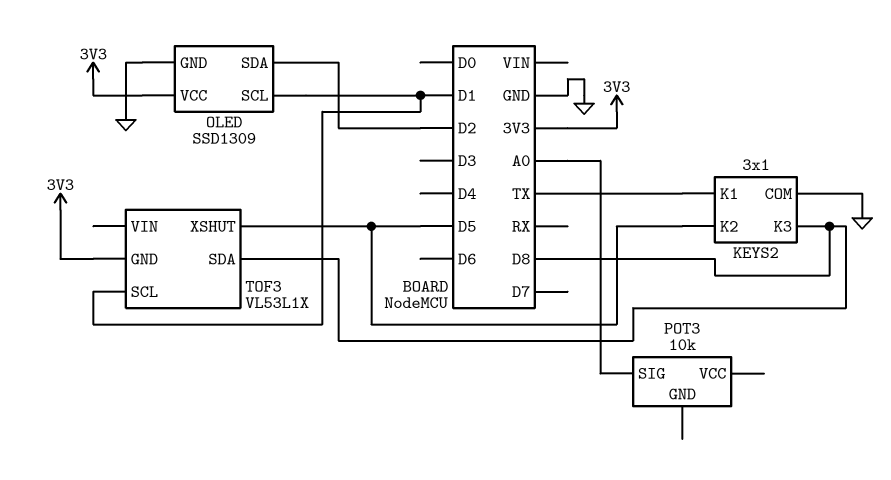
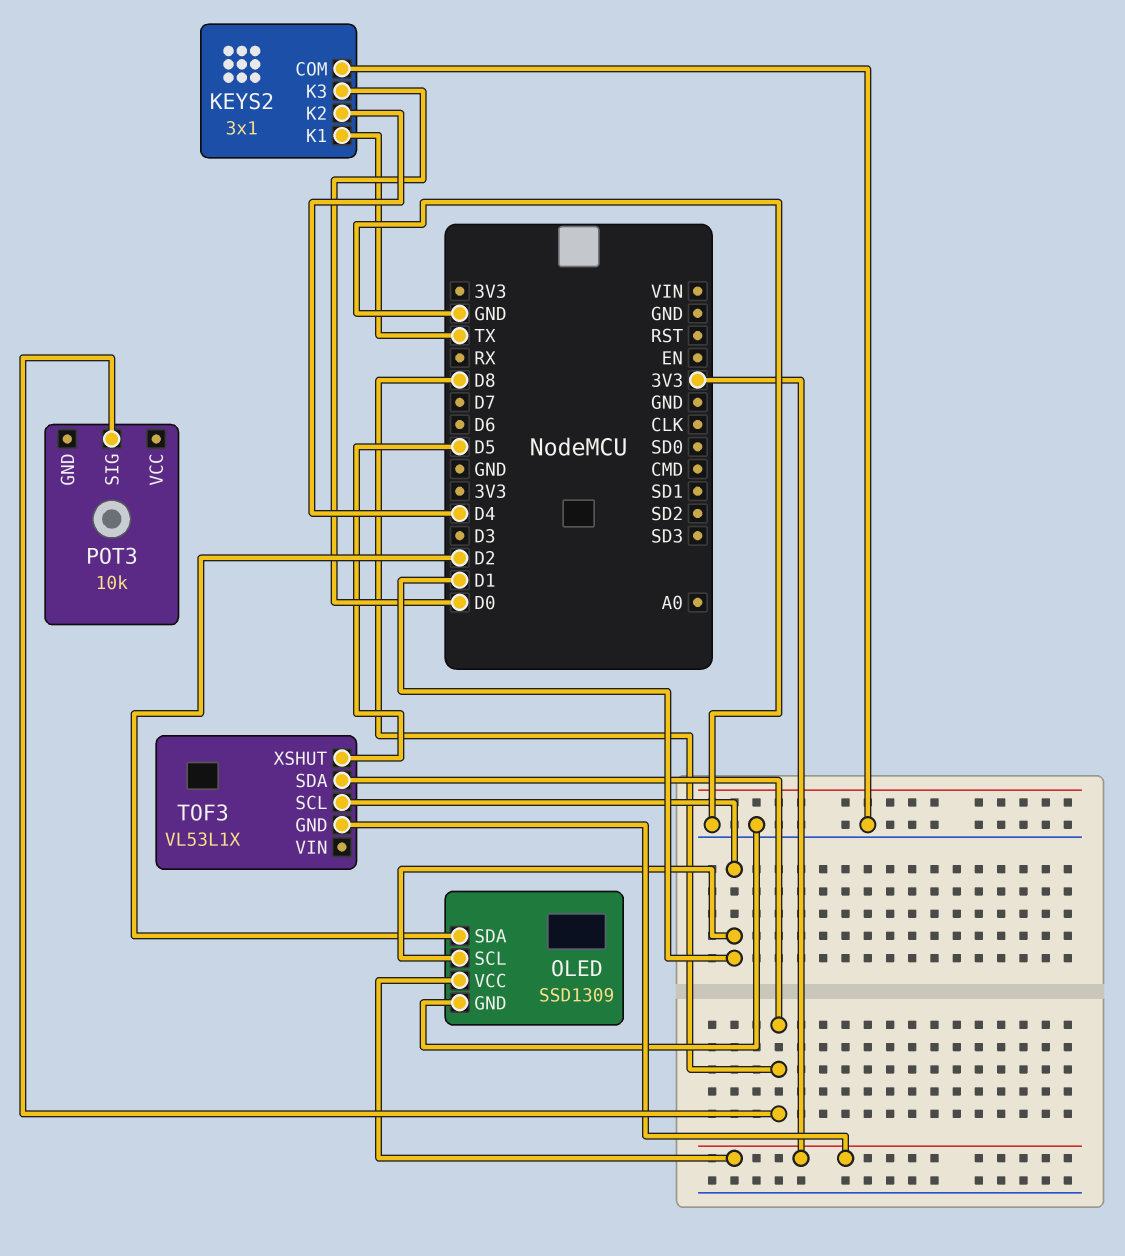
KEYS2 pin K2: D5 -> D4
KEYS2 pin K3: D8 -> D0
POT3 pin SIG: A0 -> D8

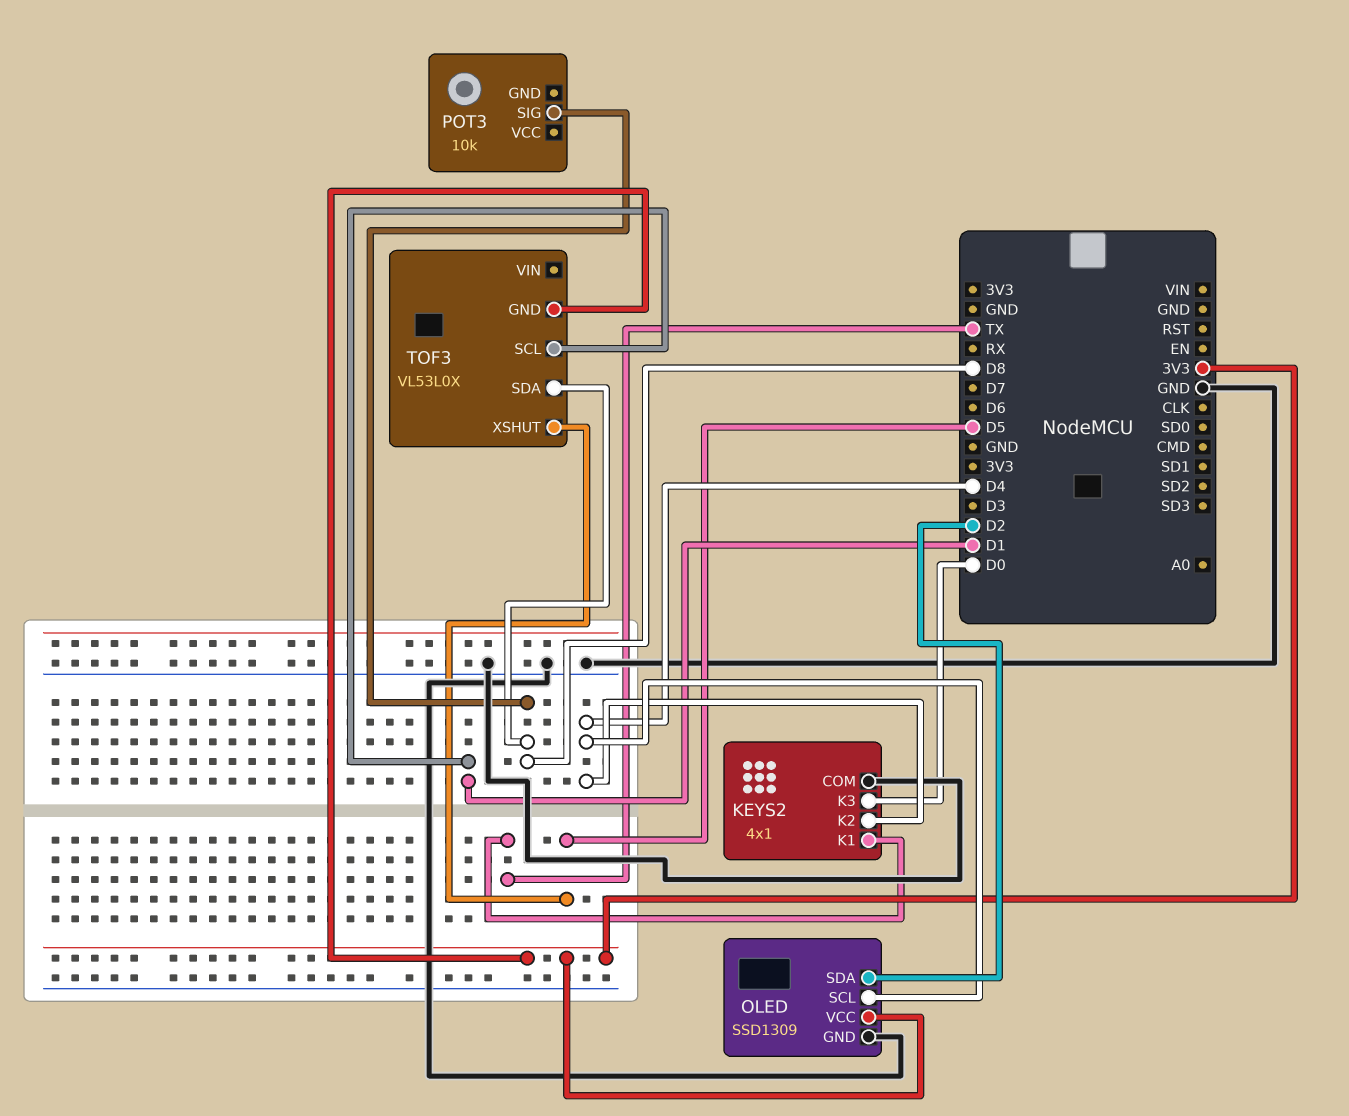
KEYS2: 3x1 -> 4x1
OLED pin SCL: D1 -> D4
TOF3: VL53L1X -> VL53L0X

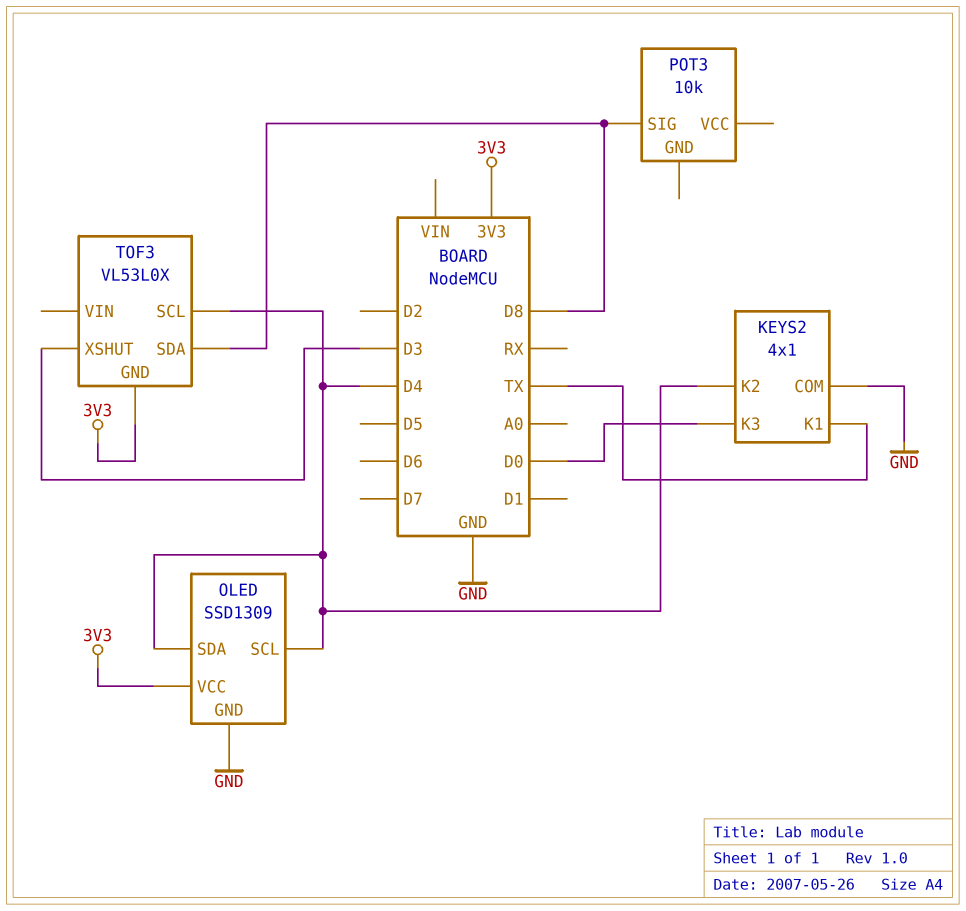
OLED pin SDA: D2 -> D4
TOF3 pin SCL: D1 -> D4
TOF3 pin XSHUT: D5 -> D3

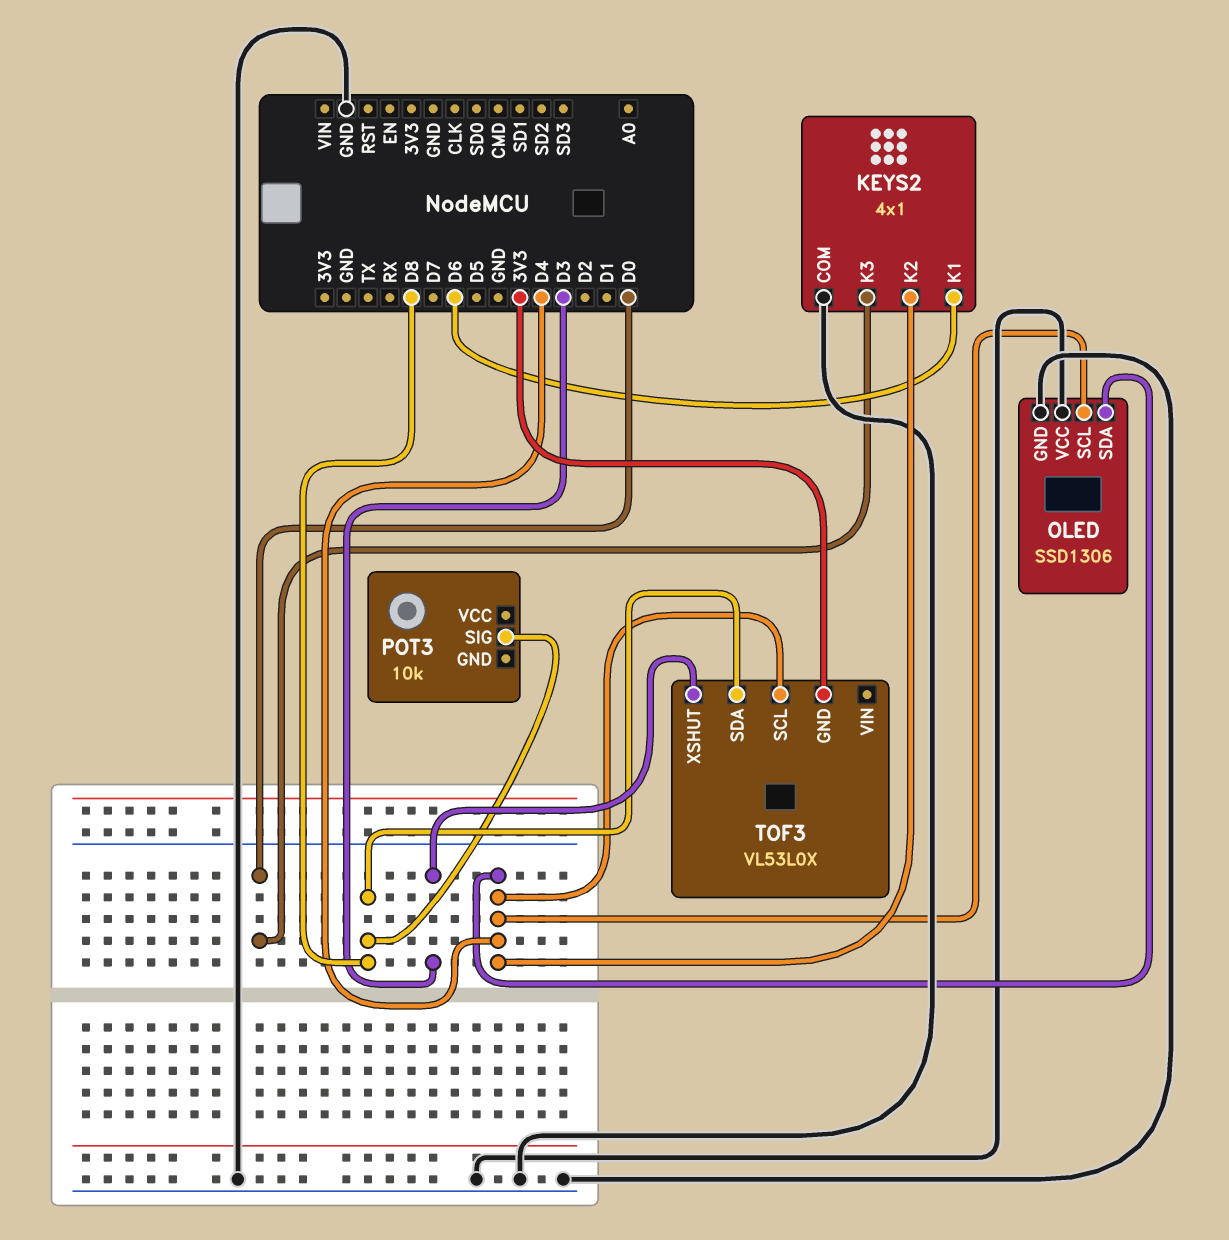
KEYS2 pin K1: TX -> D6
OLED: SSD1309 -> SSD1306
OLED pin VCC: 3V3 -> GND

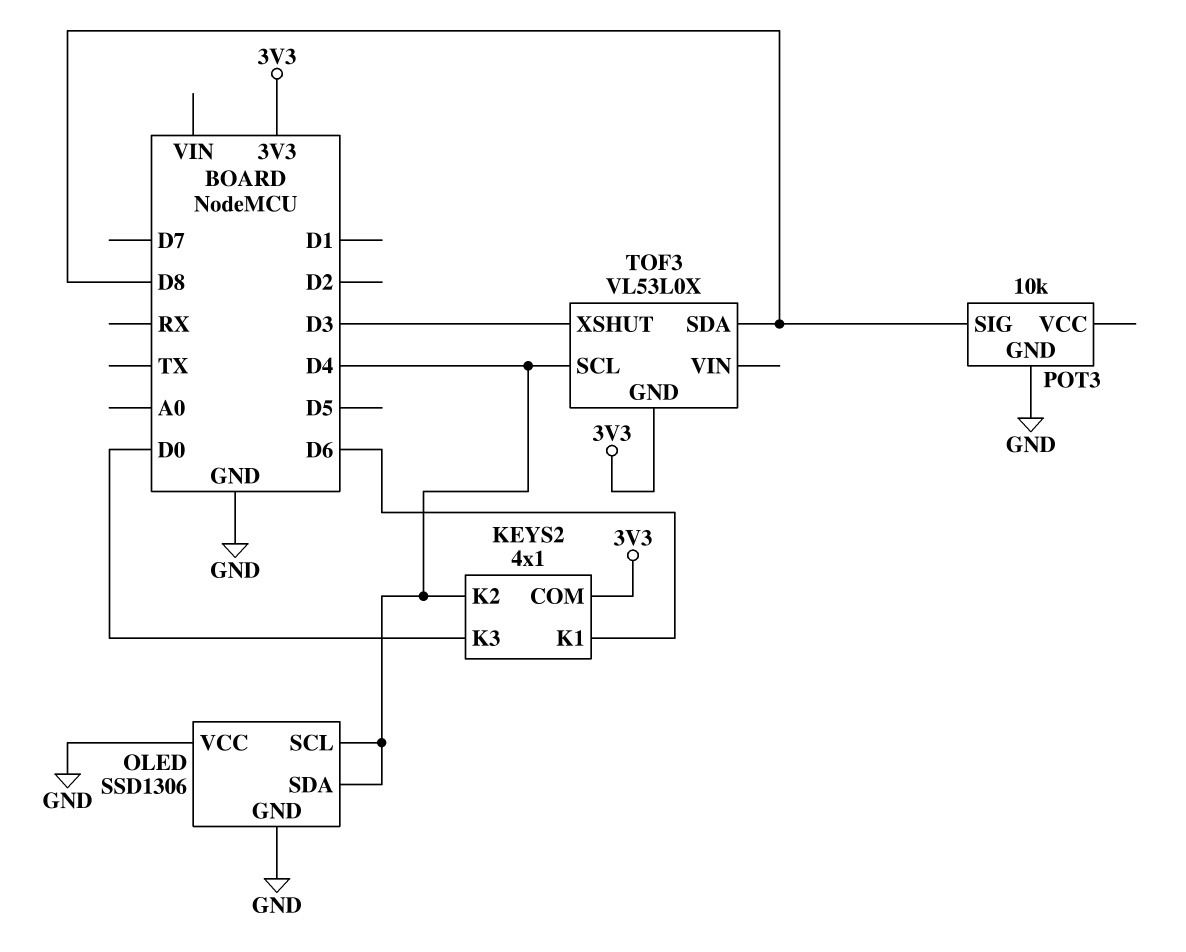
KEYS2 pin COM: GND -> 3V3
POT3 pin GND: none -> GND

